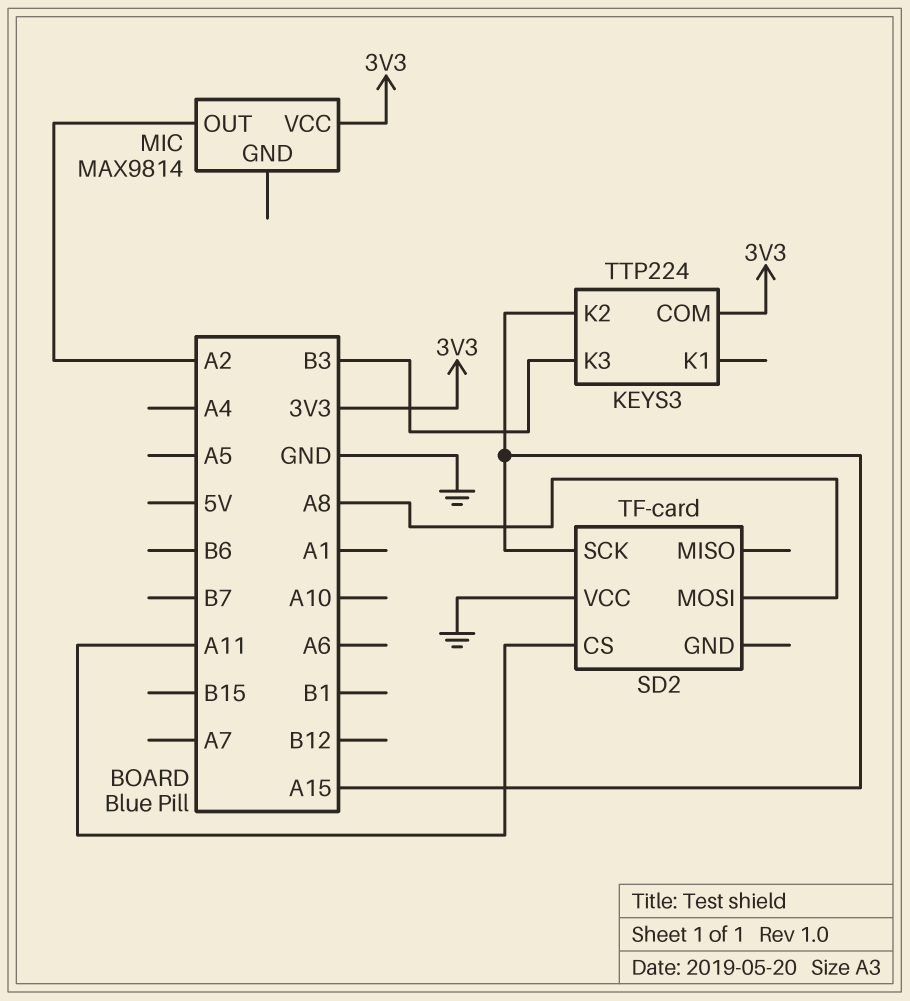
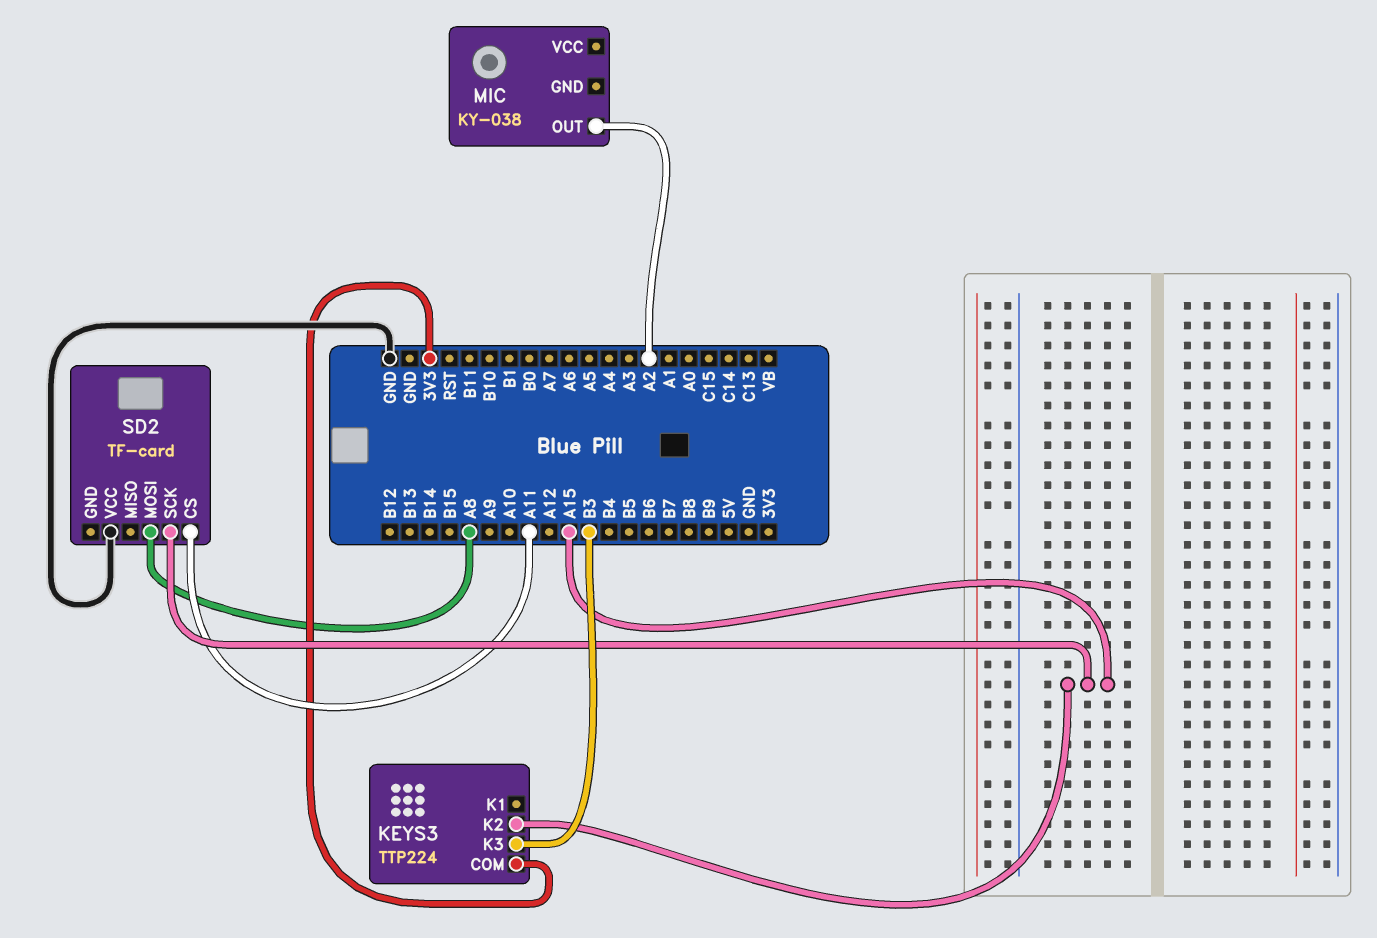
MIC: MAX9814 -> KY-038
MIC pin VCC: 3V3 -> none

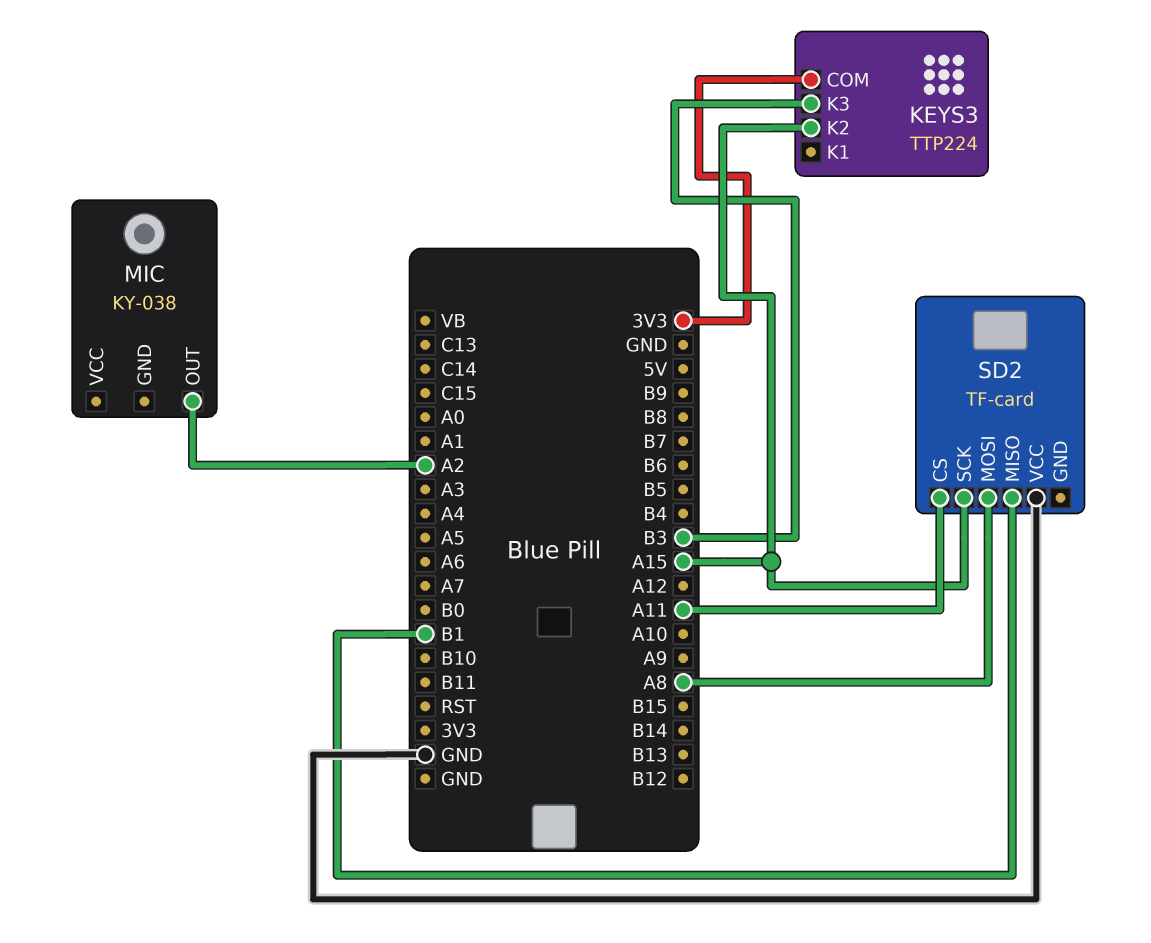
SD2 pin MISO: none -> B1

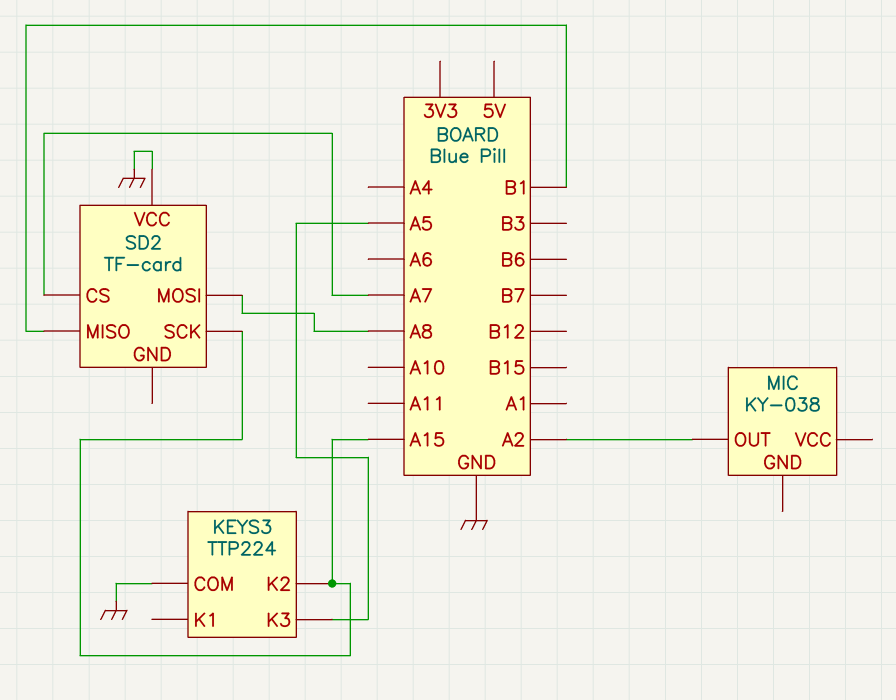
KEYS3 pin COM: 3V3 -> GND
KEYS3 pin K3: B3 -> A5
SD2 pin CS: A11 -> A7

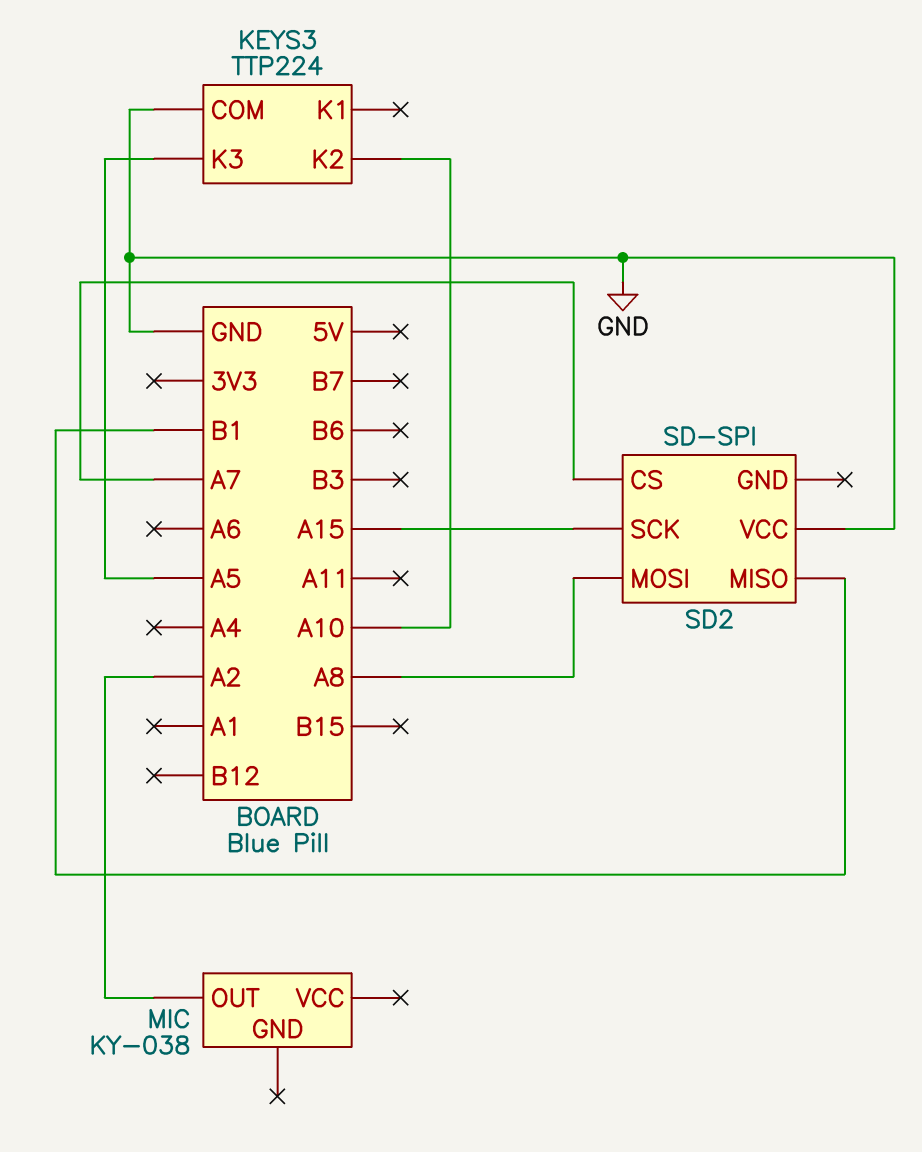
KEYS3 pin K2: A15 -> A10
SD2: TF-card -> SD-SPI

